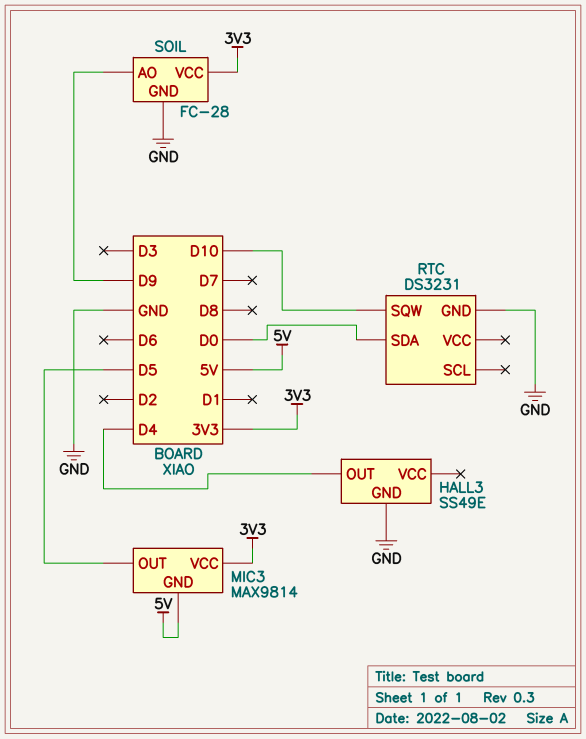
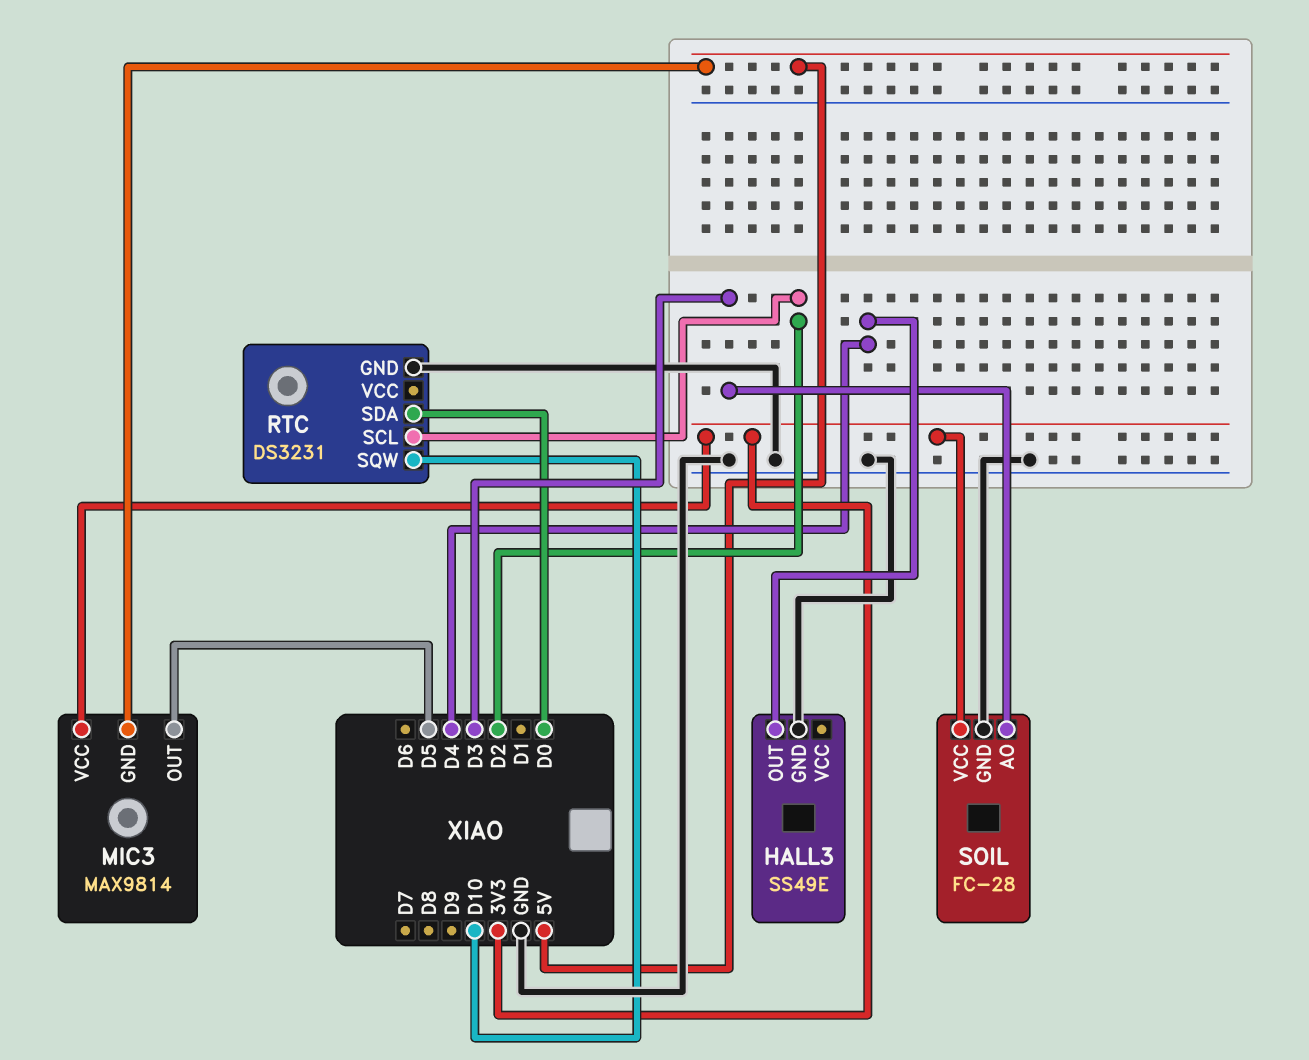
RTC pin SCL: none -> D2
SOIL pin AO: D9 -> D3

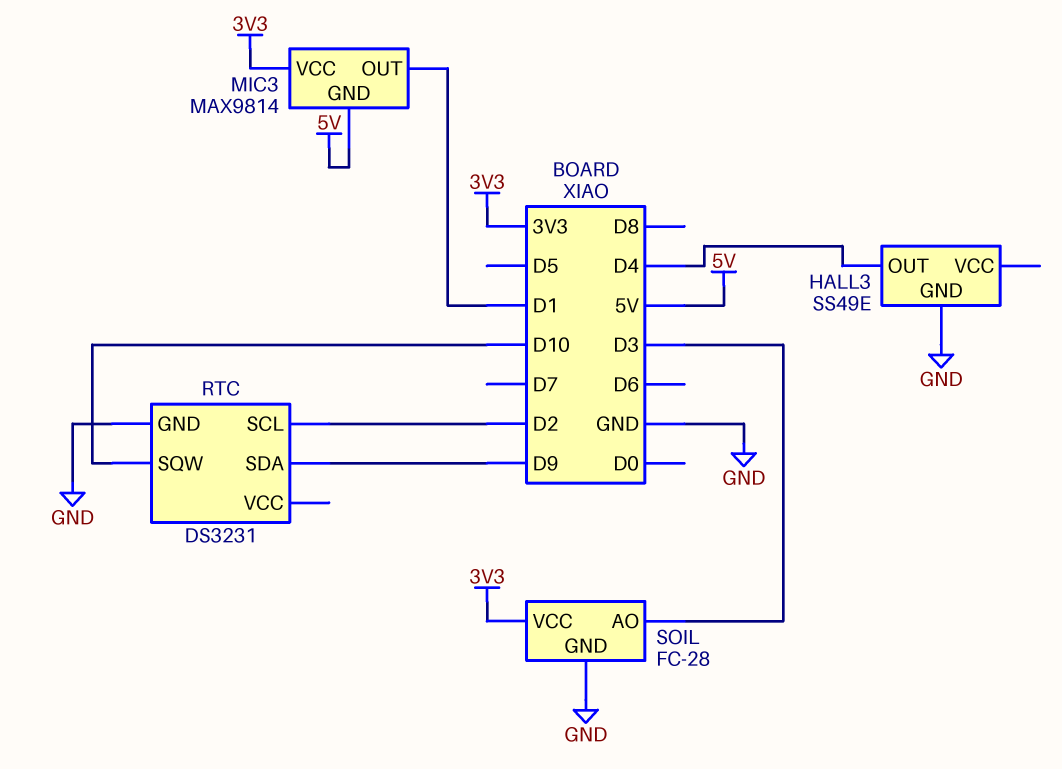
MIC3 pin OUT: D5 -> D1
RTC pin SDA: D0 -> D9

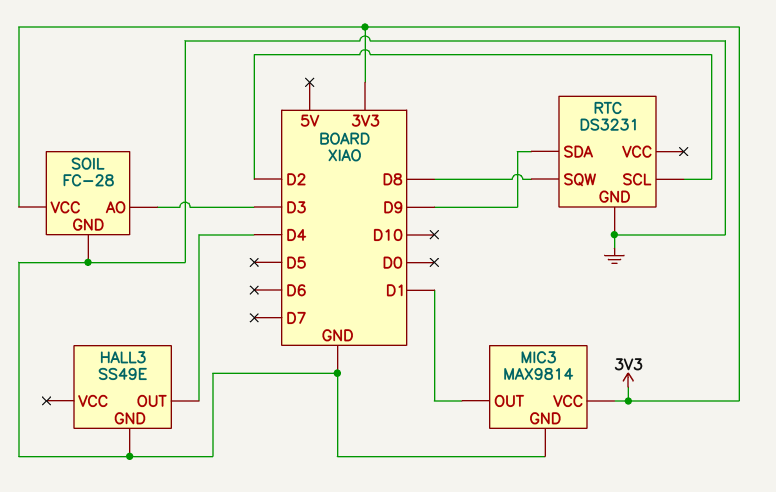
MIC3 pin GND: 5V -> GND
RTC pin SQW: D10 -> D8

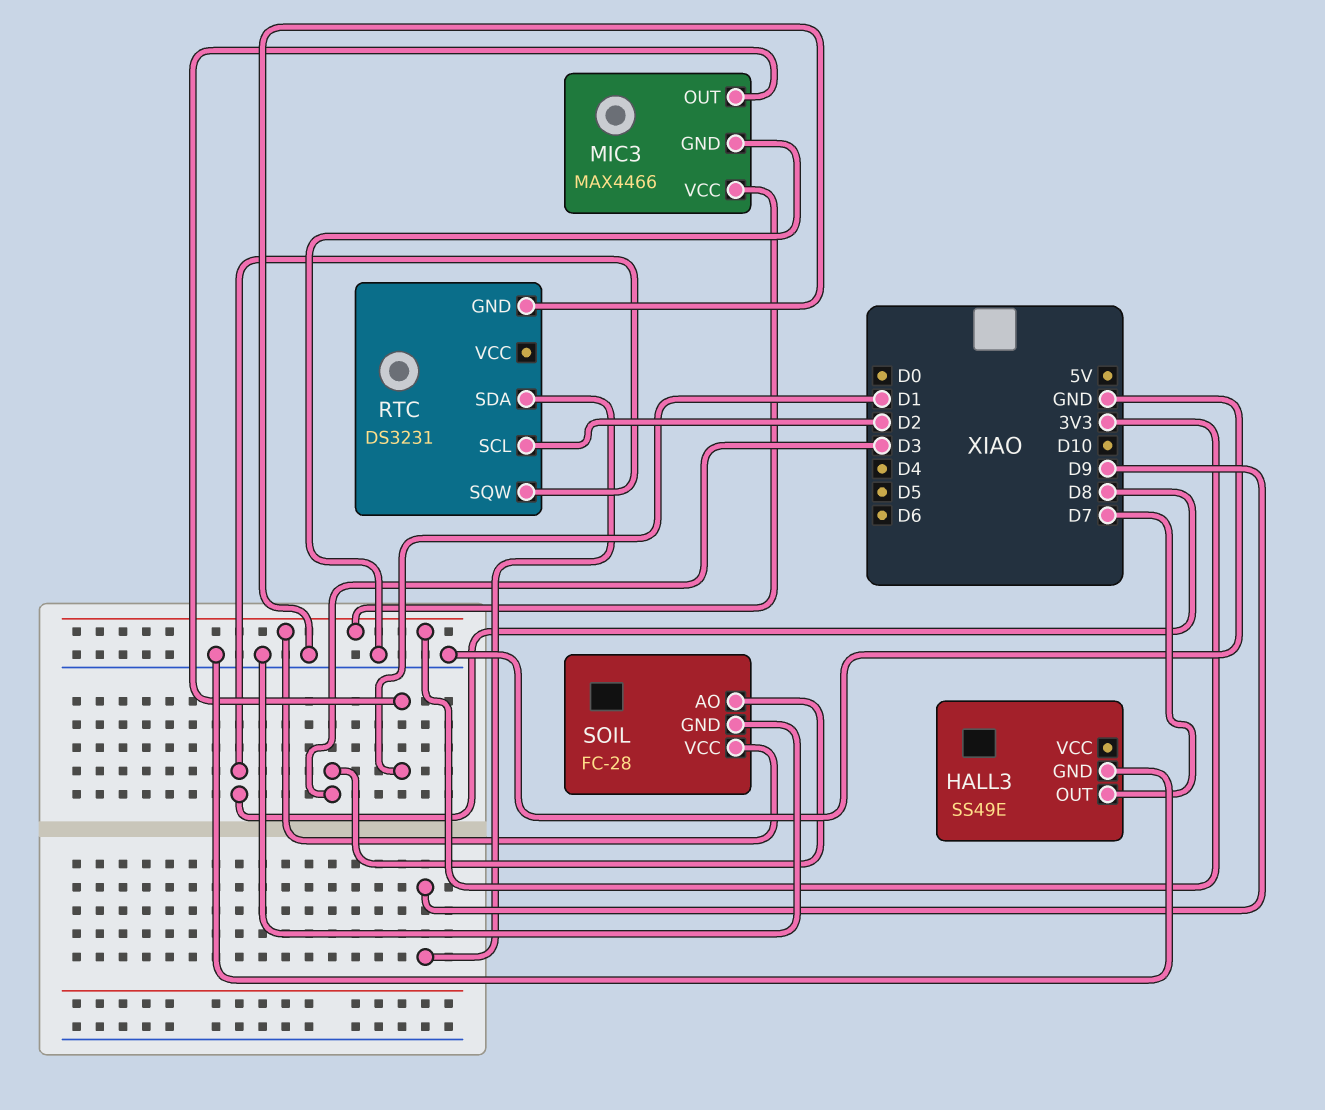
HALL3 pin OUT: D4 -> D7
MIC3: MAX9814 -> MAX4466

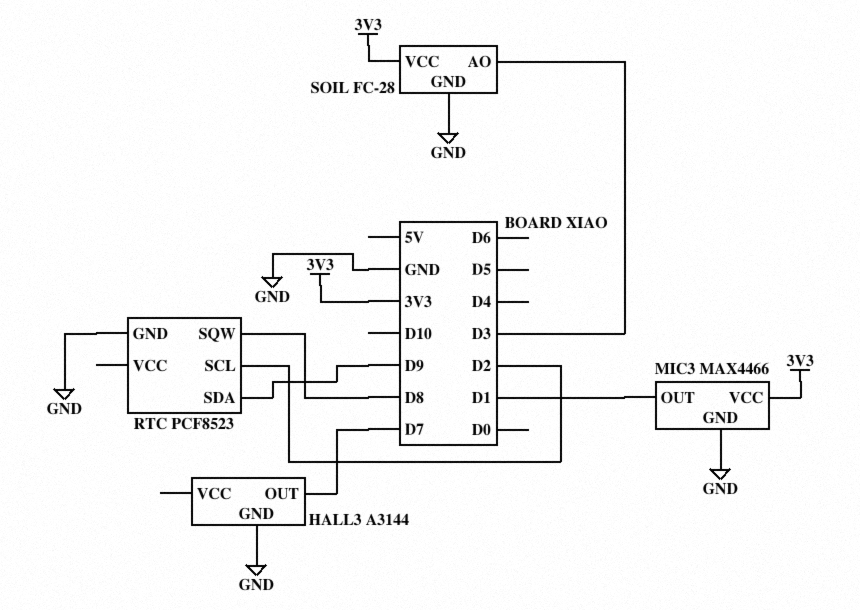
HALL3: SS49E -> A3144
RTC: DS3231 -> PCF8523

